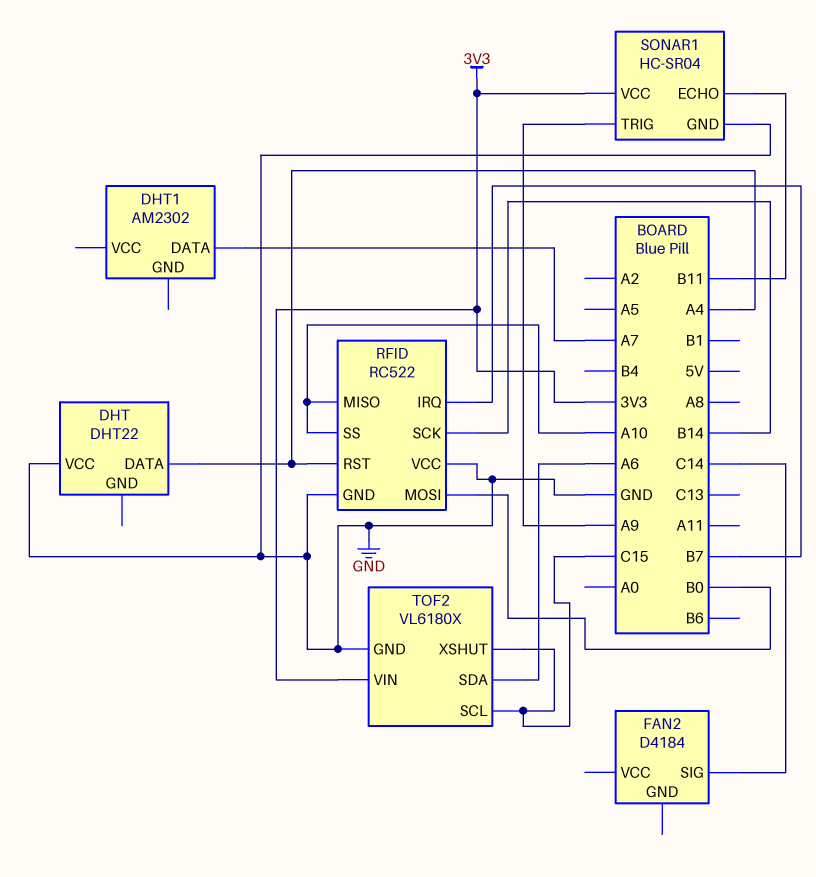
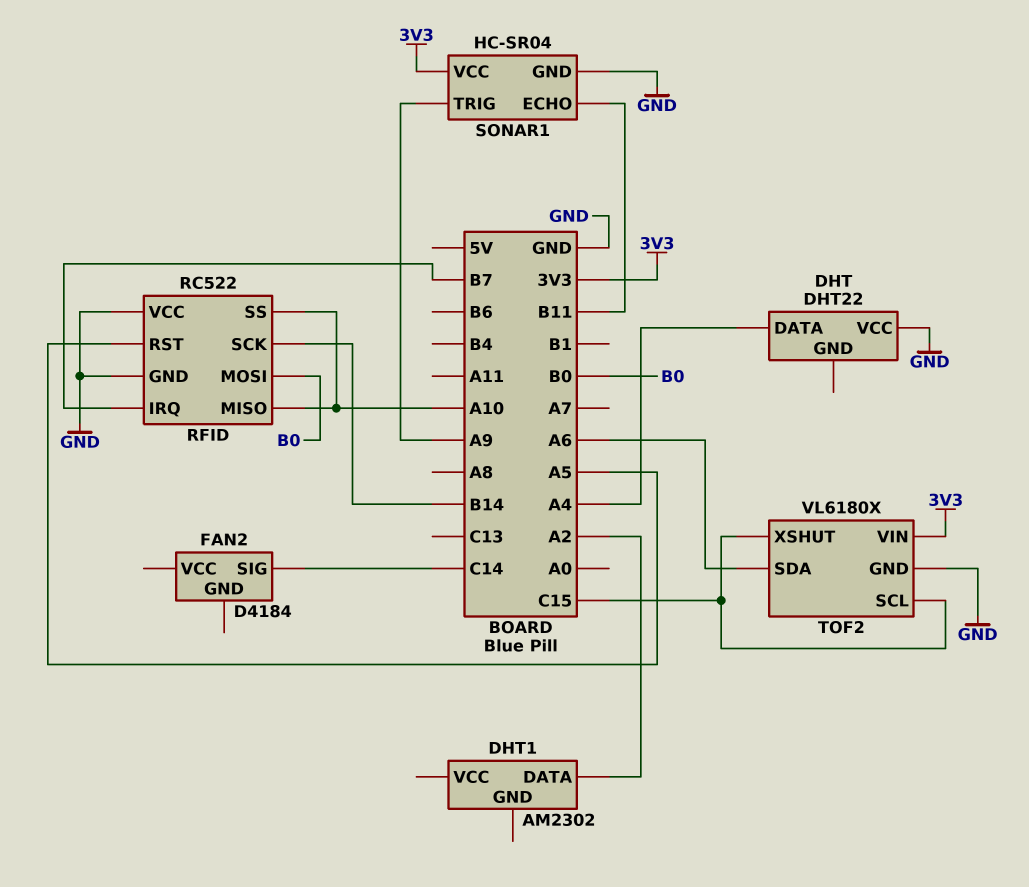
DHT1 pin DATA: A7 -> A2
RFID pin RST: A4 -> A5

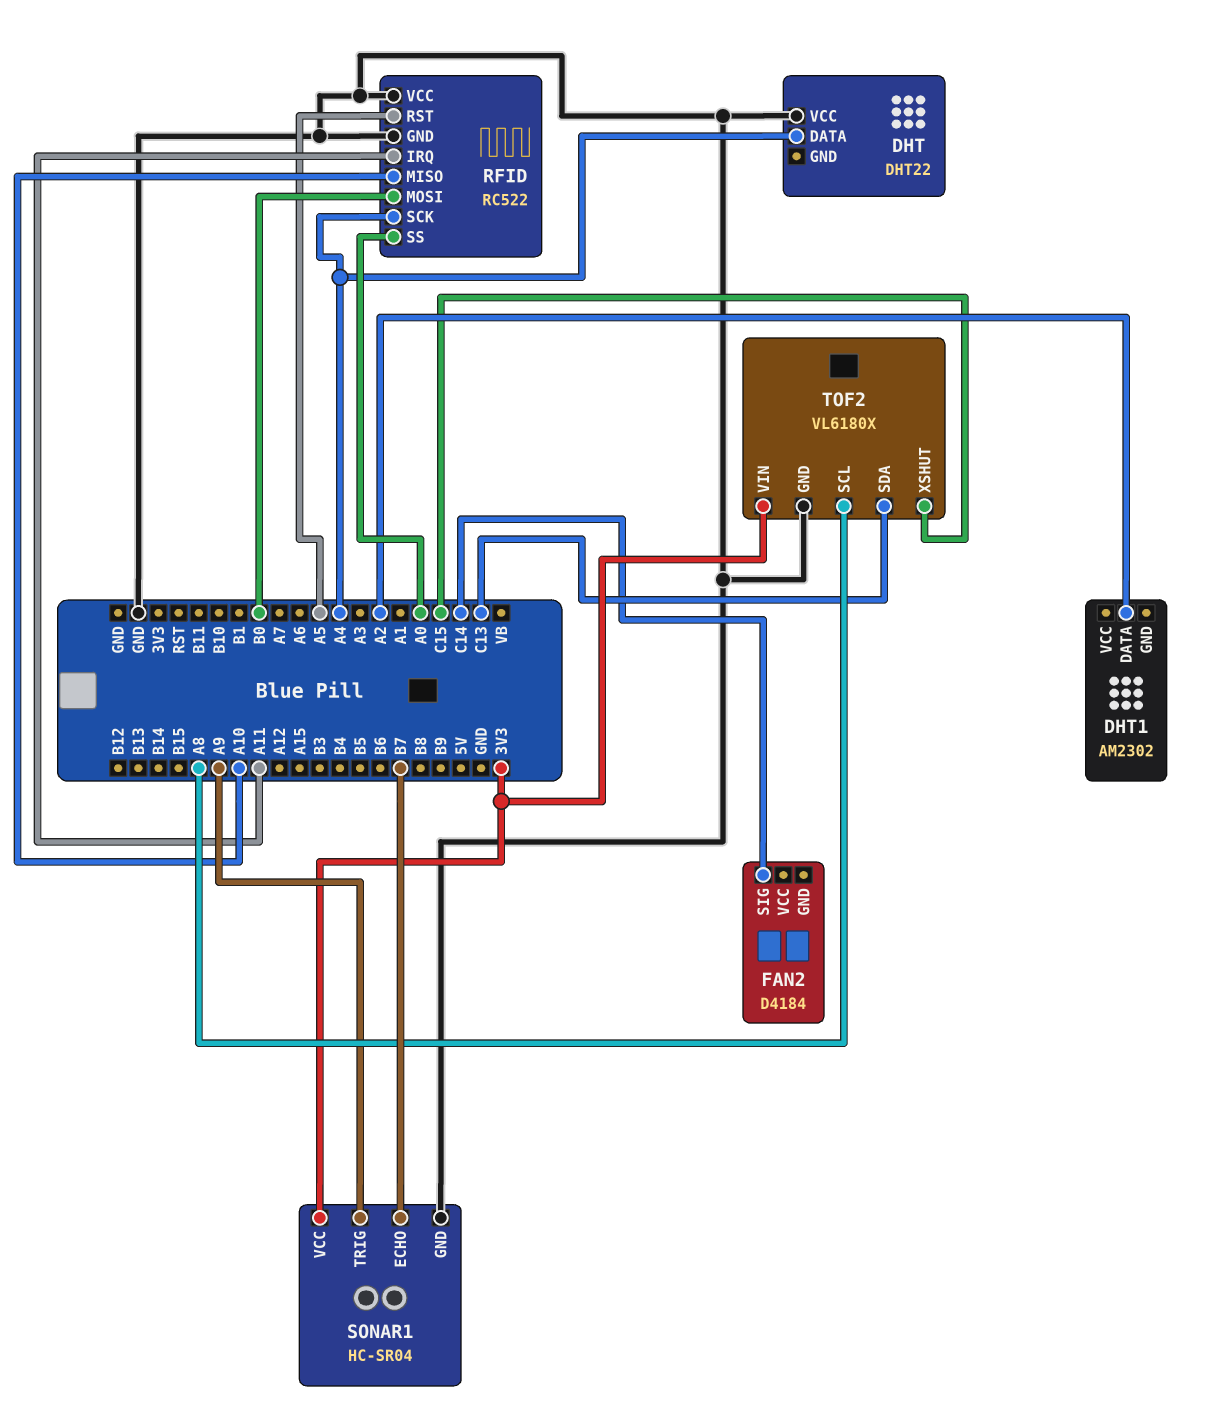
RFID pin IRQ: B7 -> A11
RFID pin SCK: B14 -> A4
RFID pin SS: A10 -> A0
SONAR1 pin ECHO: B11 -> B7
TOF2 pin SCL: C15 -> A8
TOF2 pin SDA: A6 -> C13

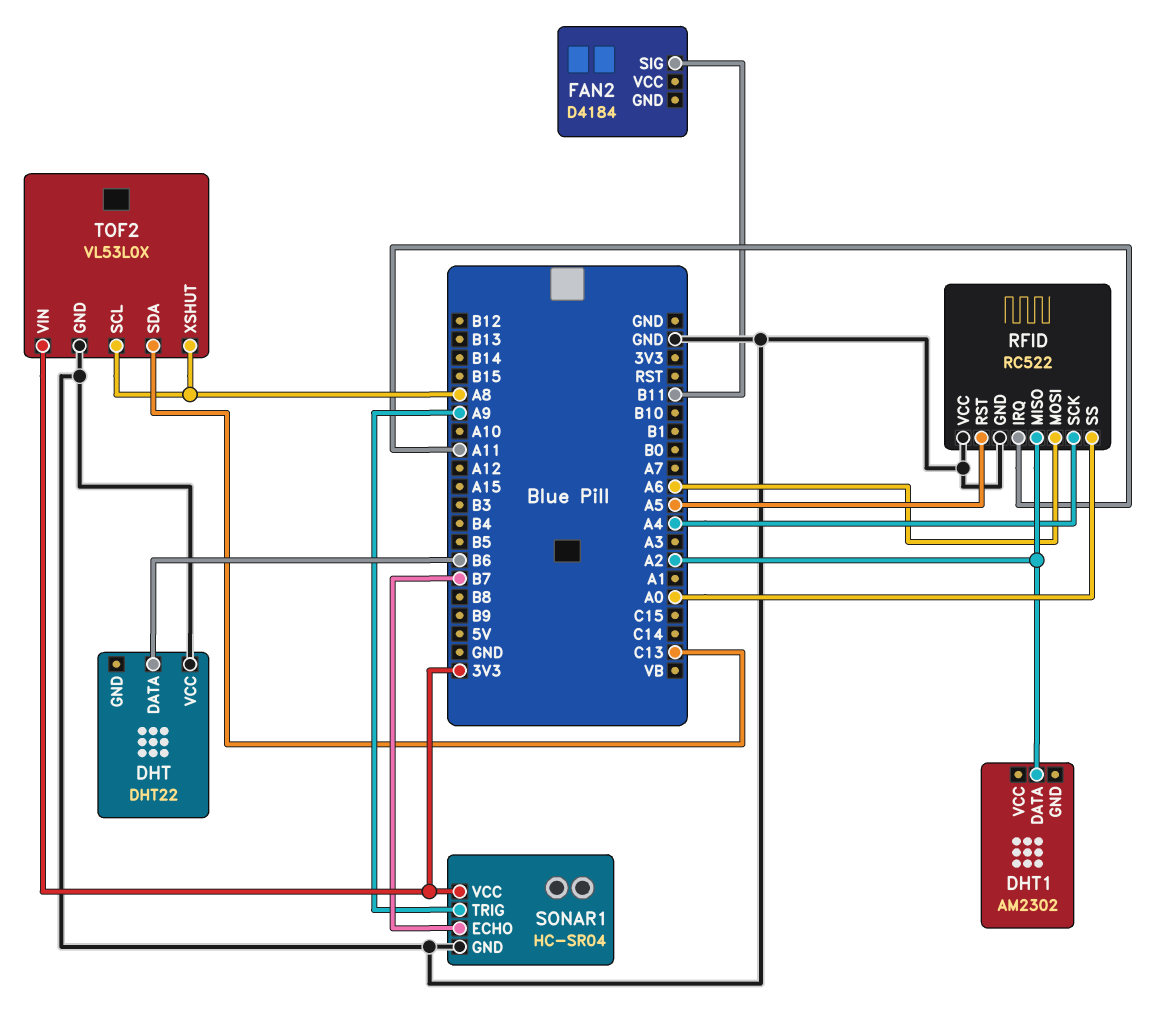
DHT pin DATA: A4 -> B6
FAN2 pin SIG: C14 -> B11
RFID pin MISO: A10 -> A2
RFID pin MOSI: B0 -> A6
TOF2: VL6180X -> VL53L0X
TOF2 pin XSHUT: C15 -> A8

